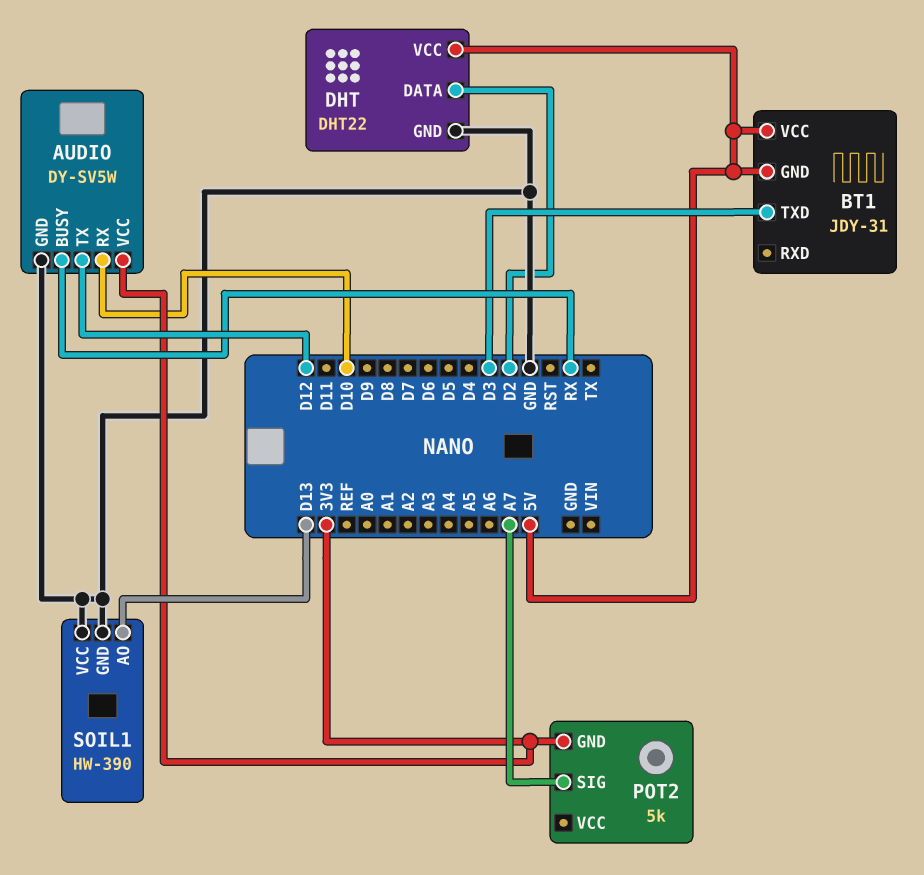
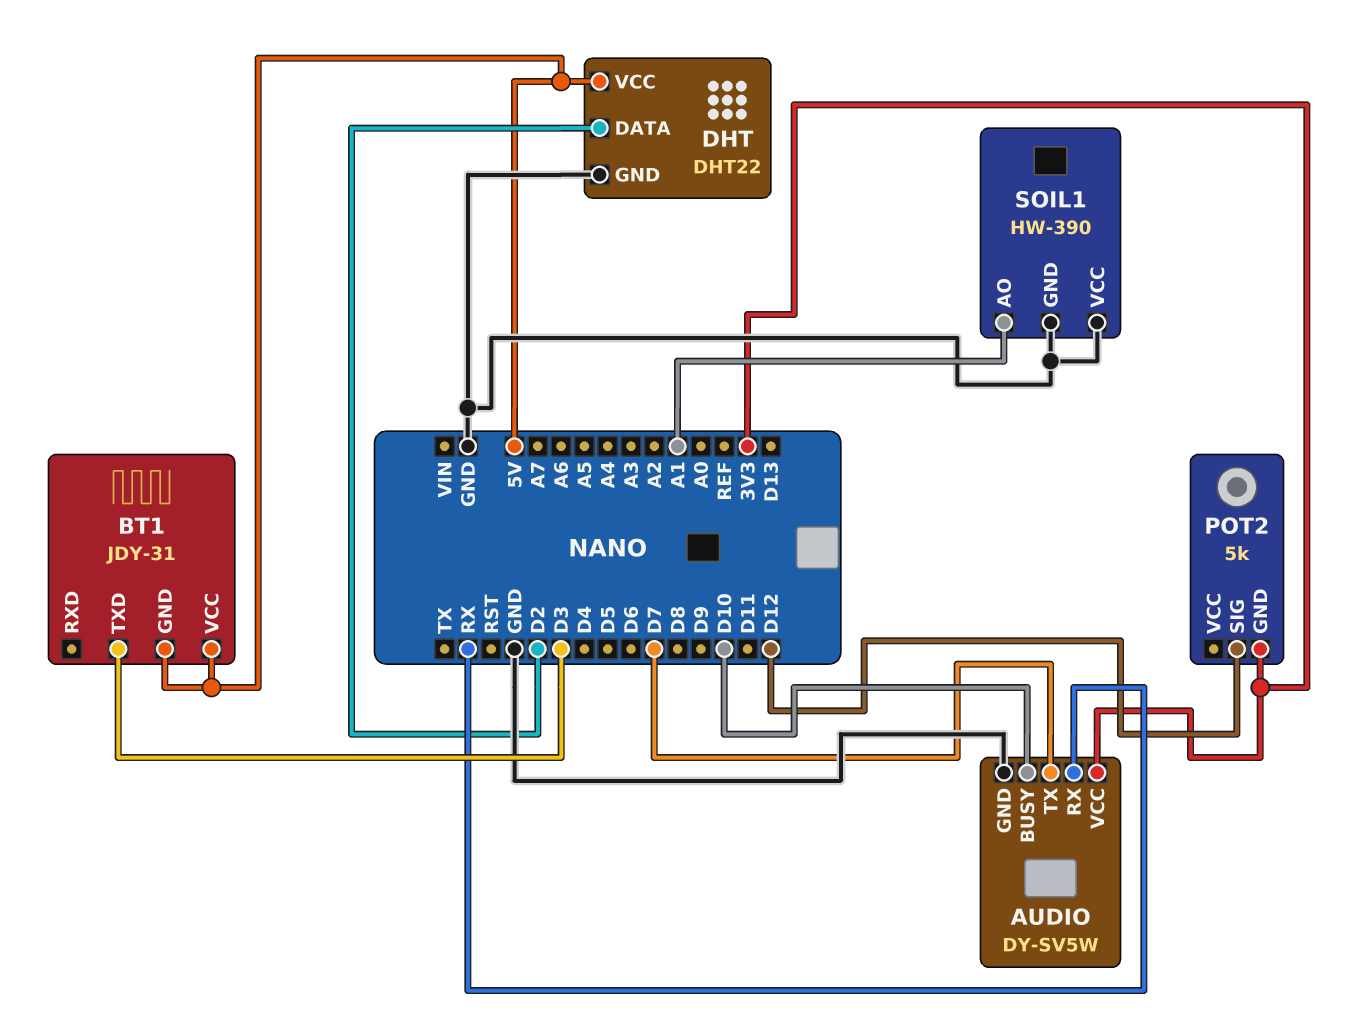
AUDIO pin BUSY: RX -> D10
AUDIO pin RX: D10 -> RX
AUDIO pin TX: D12 -> D7
POT2 pin SIG: A7 -> D12
SOIL1 pin AO: D13 -> A1

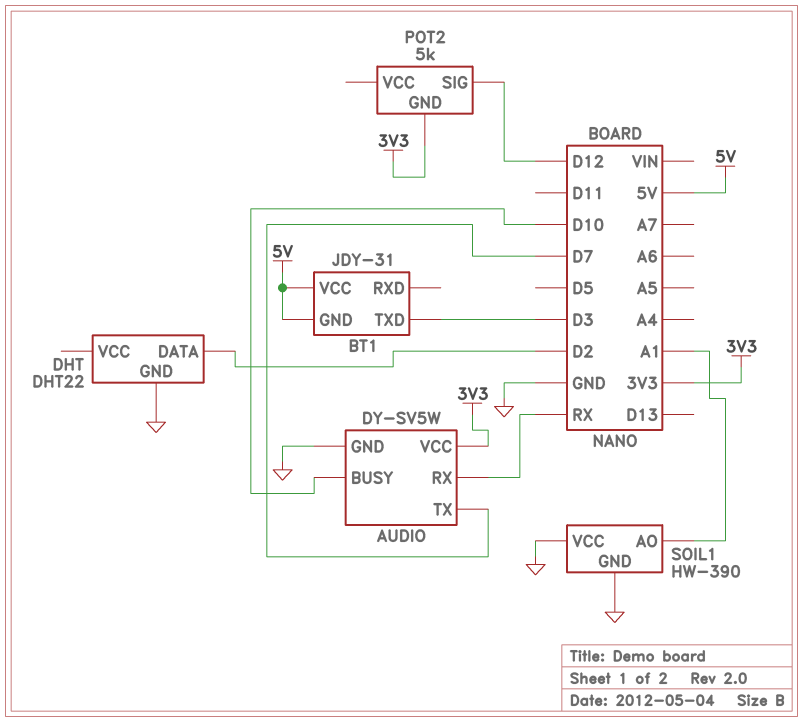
DHT pin VCC: 5V -> none

